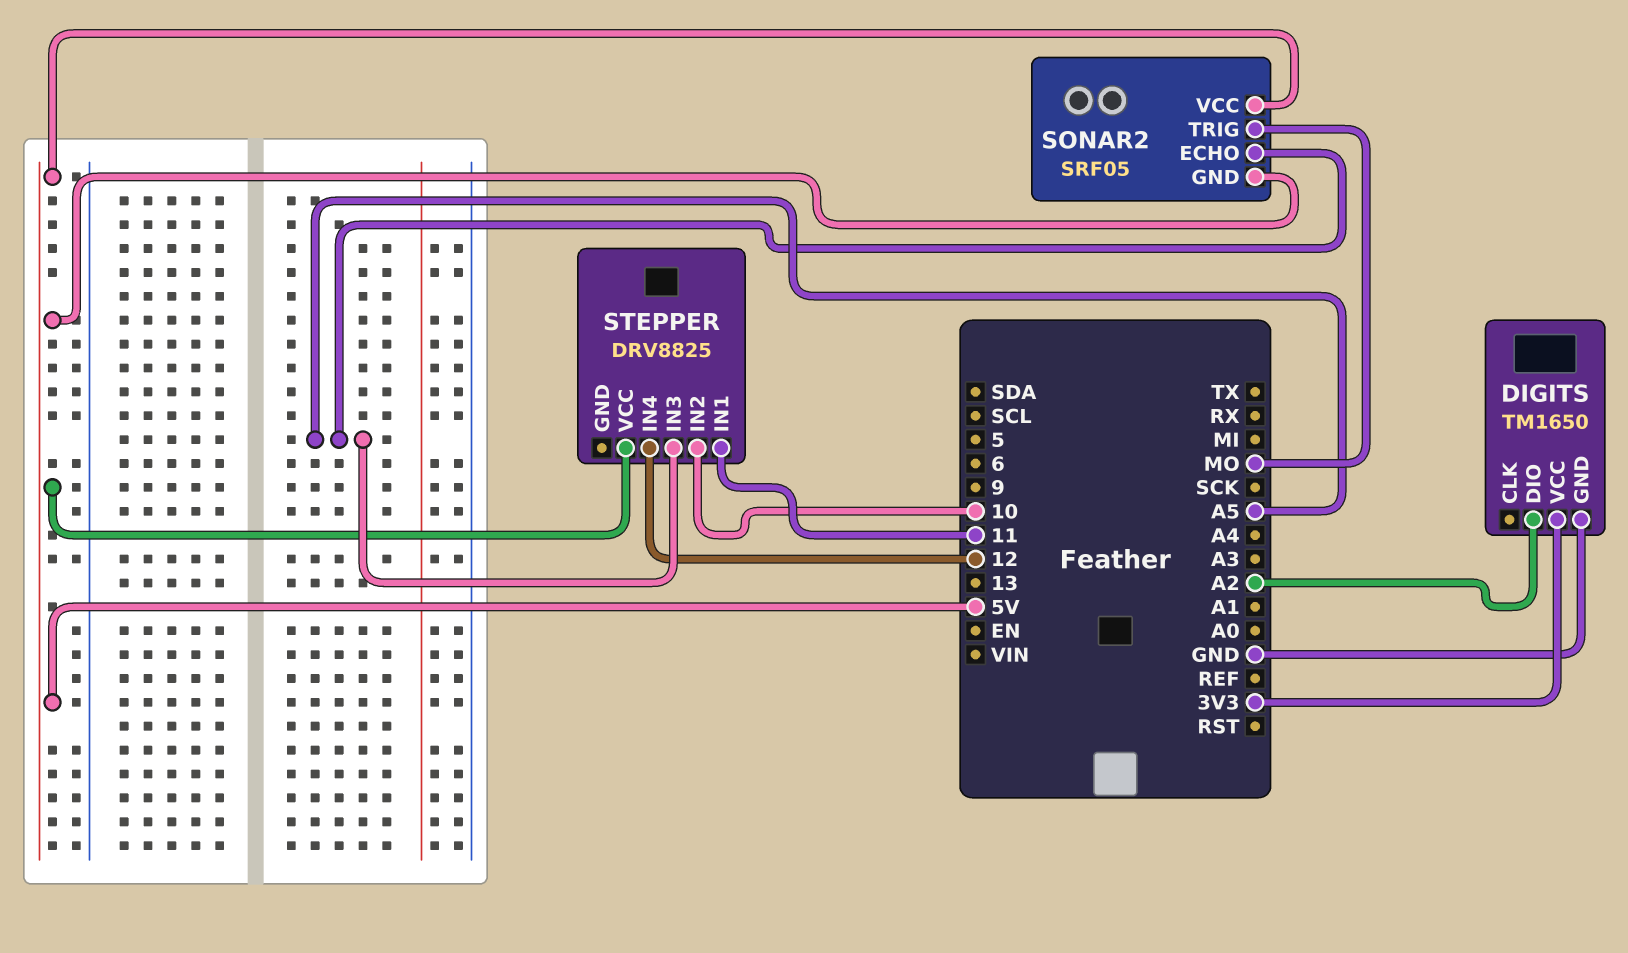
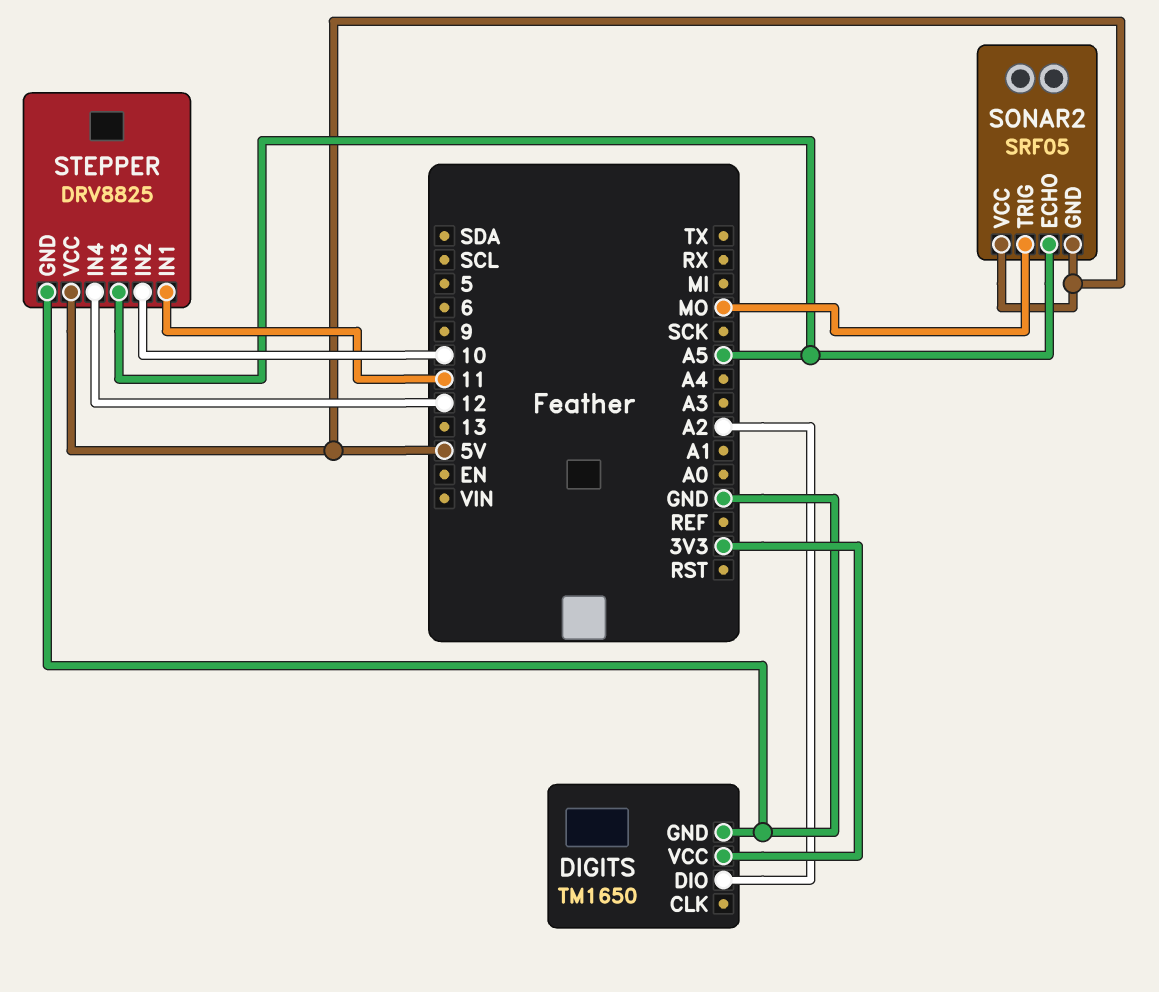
STEPPER pin GND: none -> GND

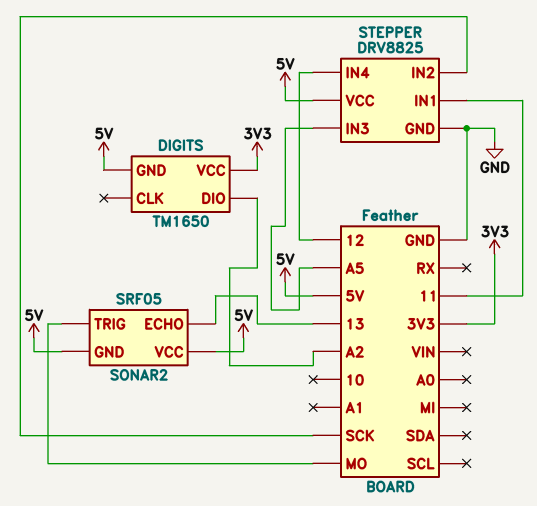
DIGITS pin GND: GND -> 5V
SONAR2 pin ECHO: A5 -> 13
STEPPER pin IN2: 10 -> SCK

